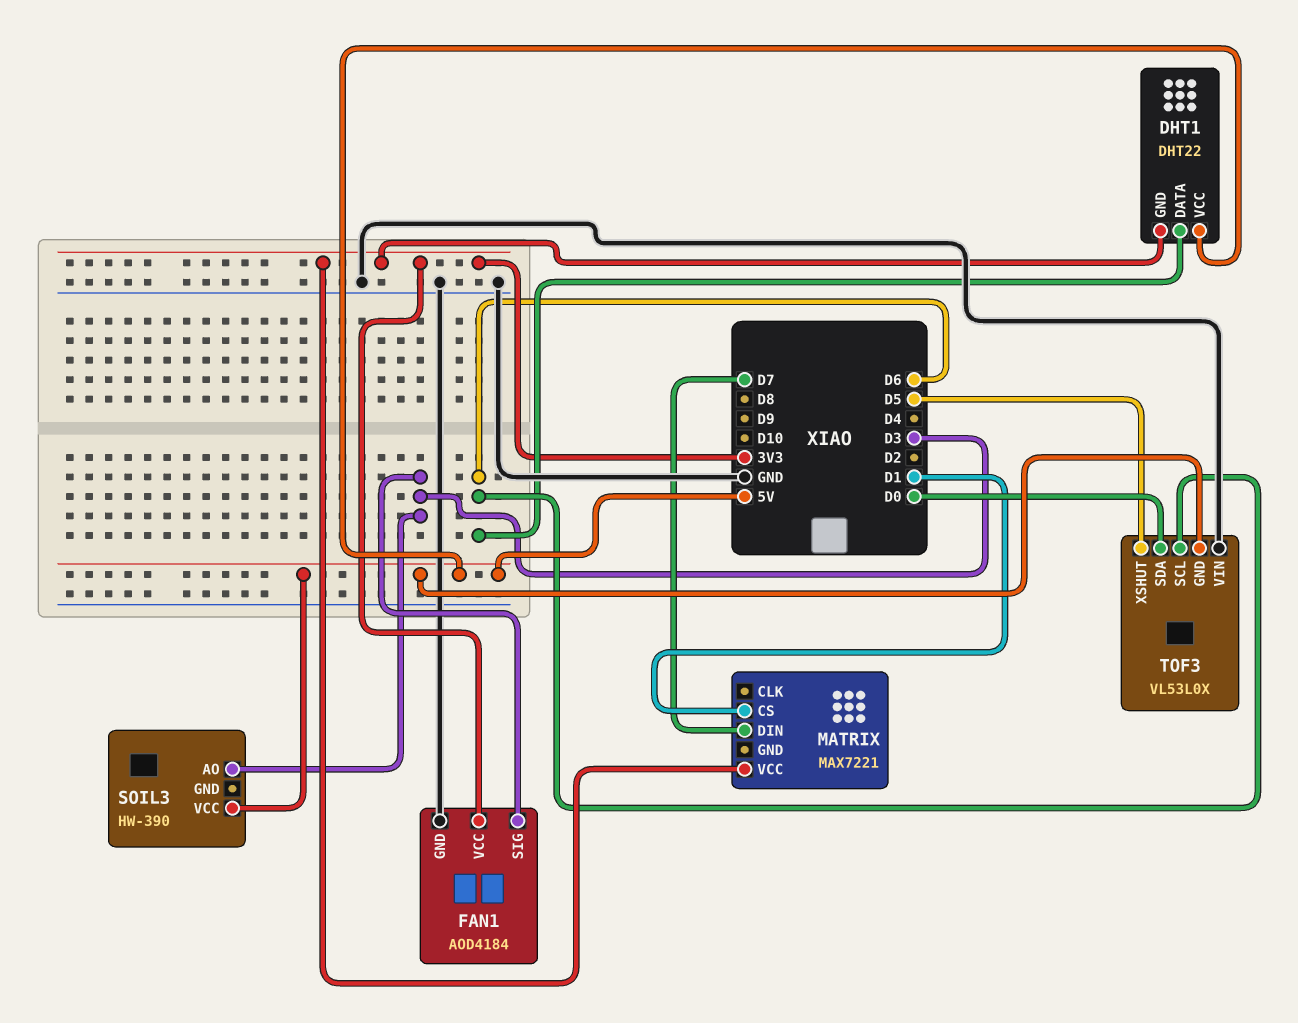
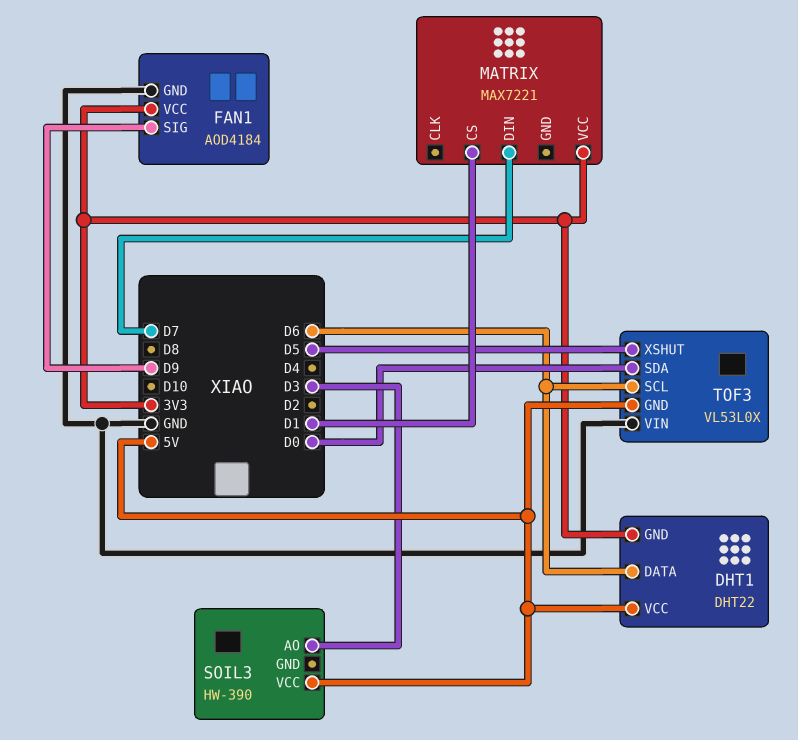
FAN1 pin SIG: D3 -> D9

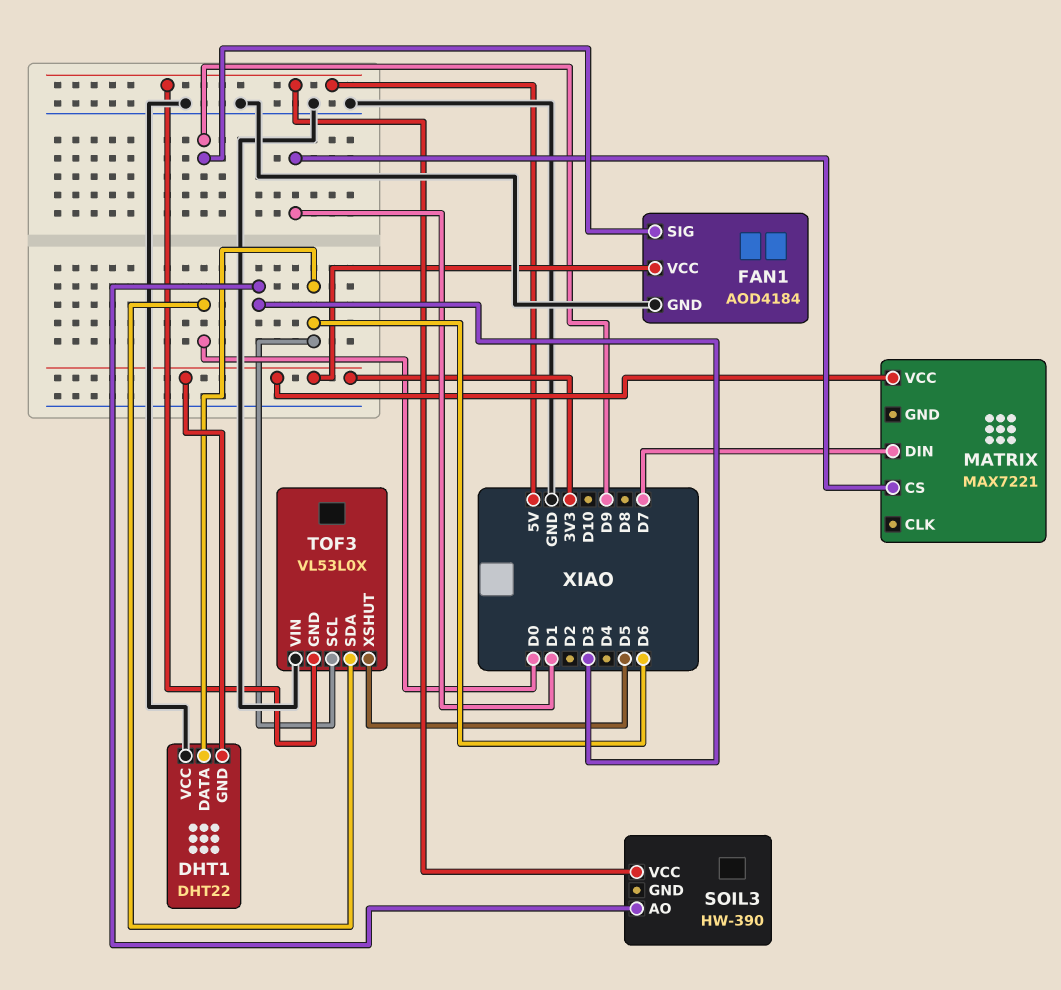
DHT1 pin VCC: 5V -> GND

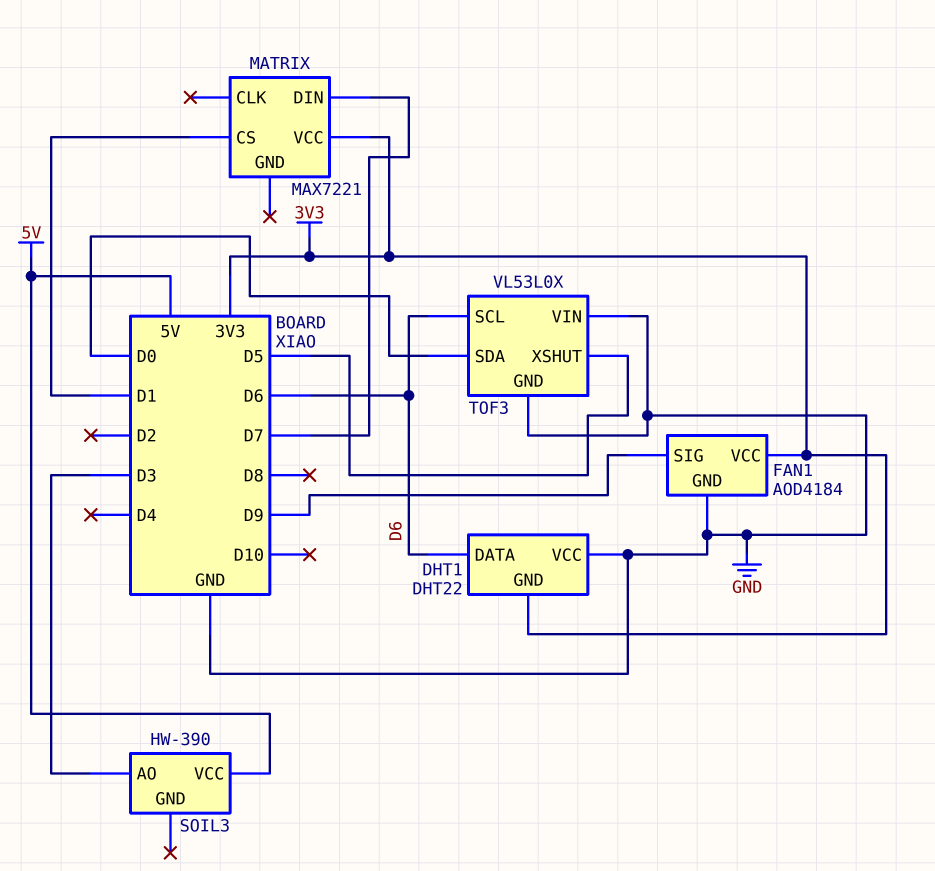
TOF3 pin GND: 5V -> GND

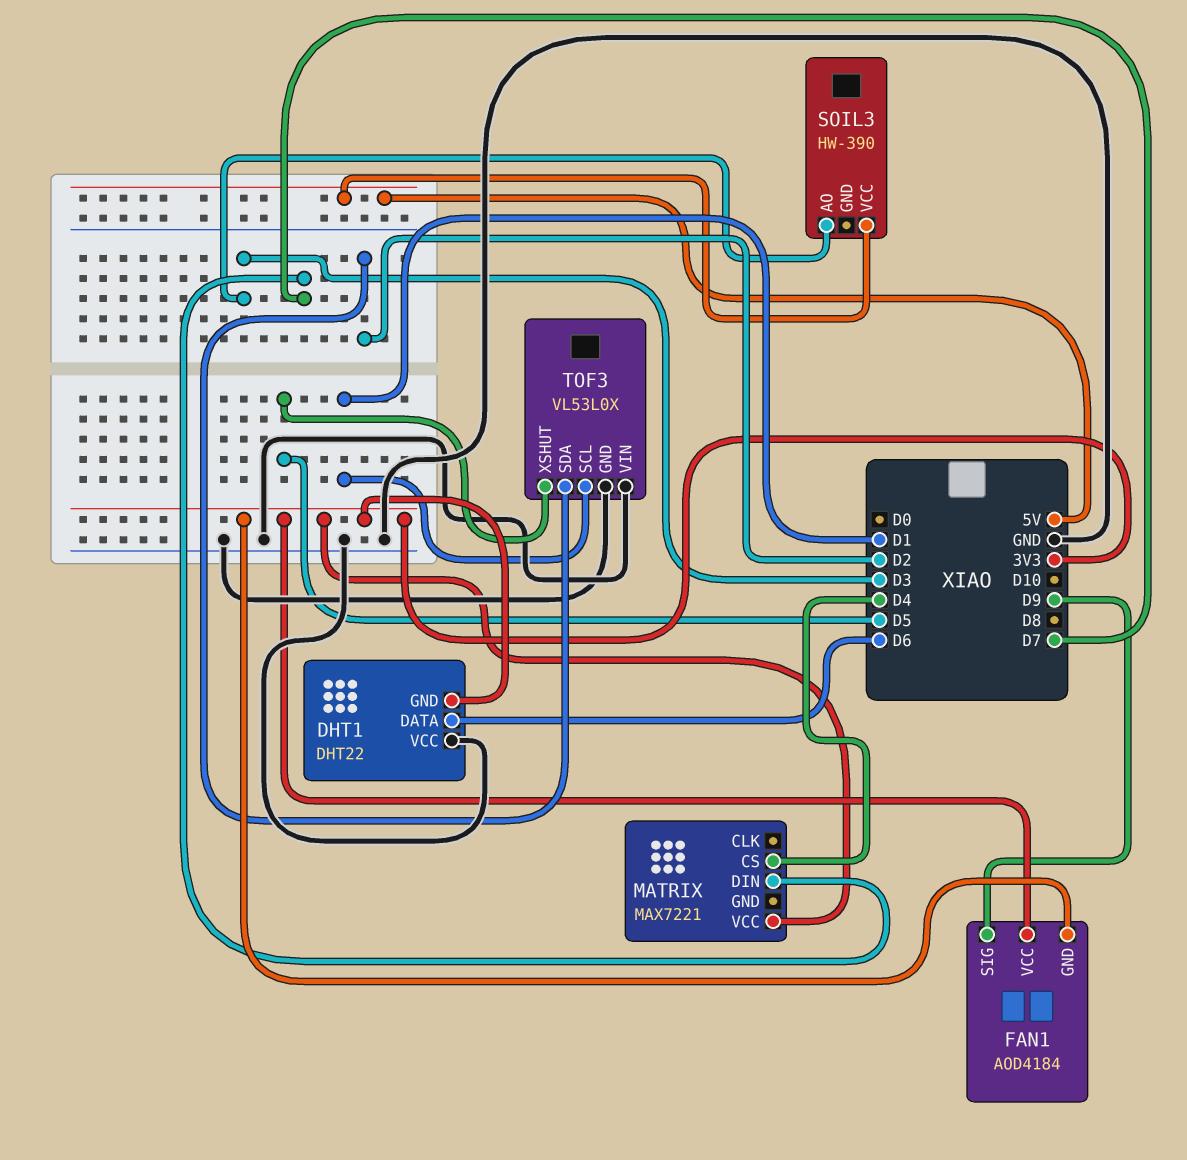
FAN1 pin GND: GND -> 3V3
MATRIX pin CS: D1 -> D4
TOF3 pin SCL: D6 -> D1
TOF3 pin SDA: D0 -> D2

